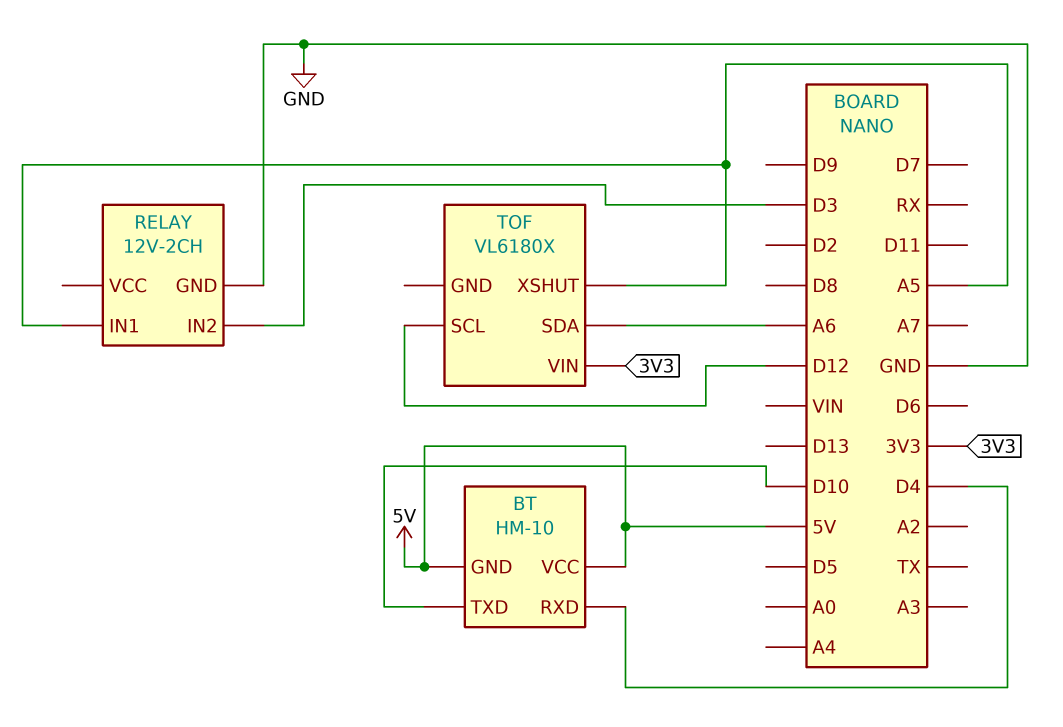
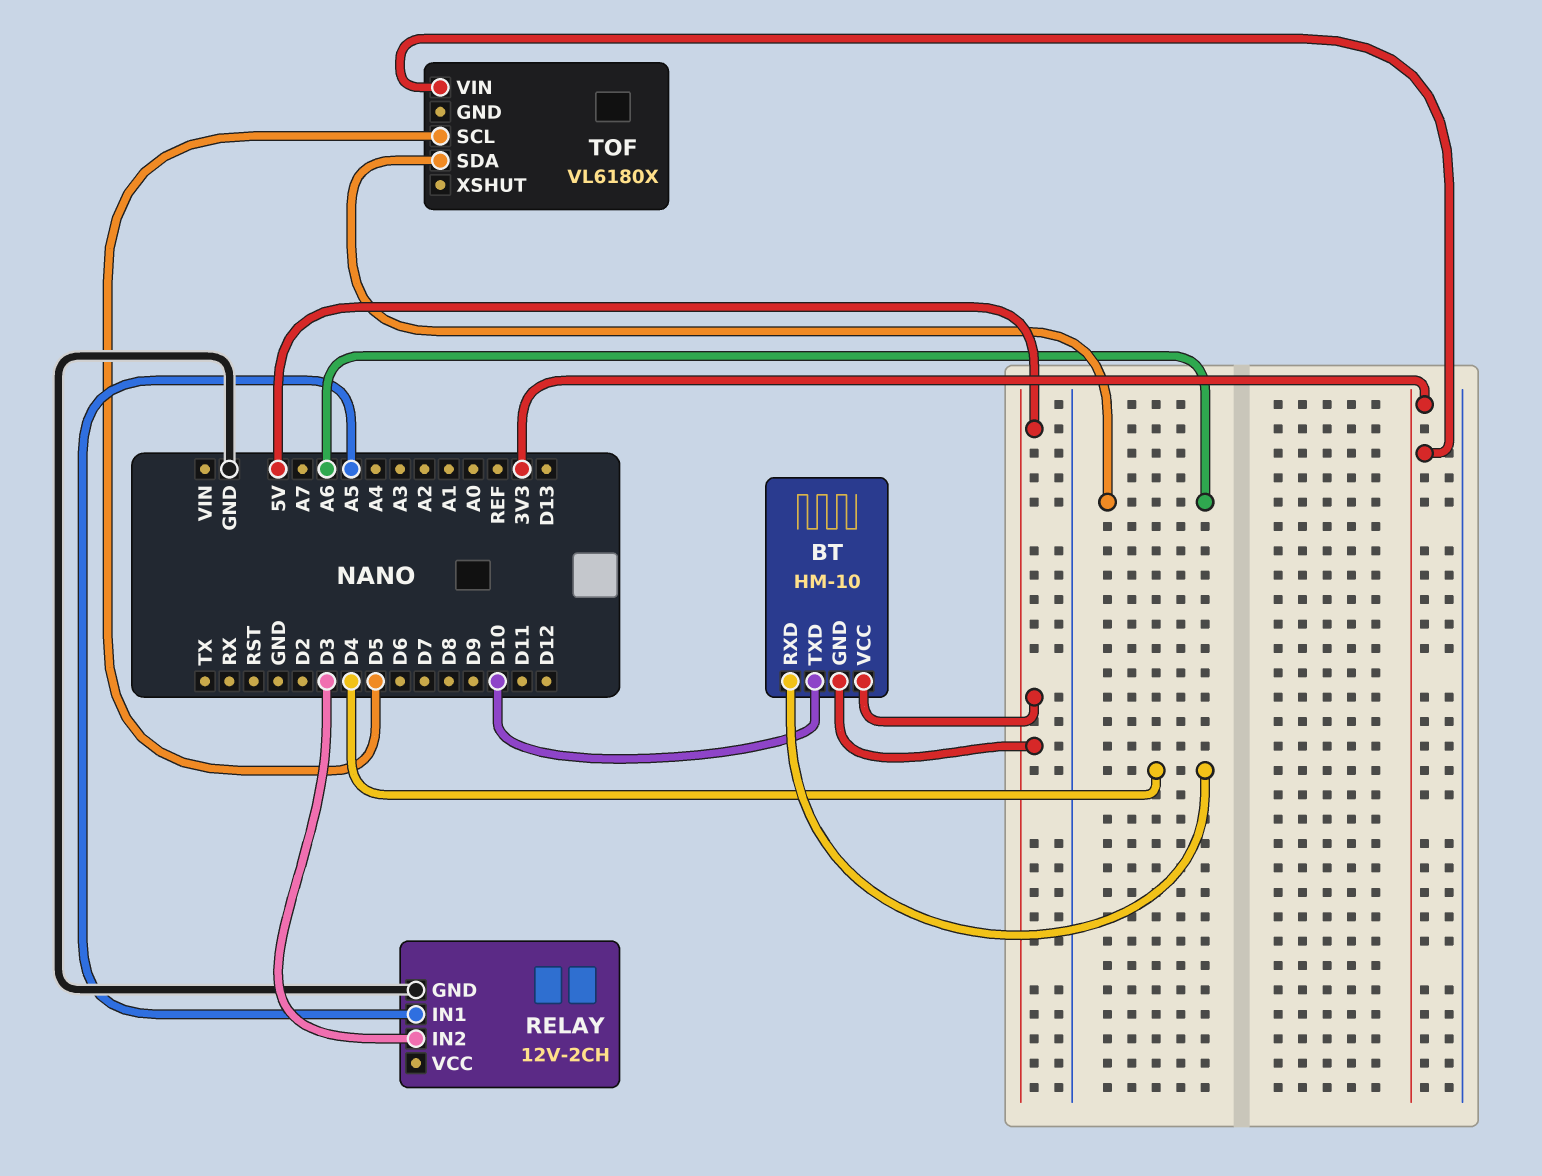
TOF pin SCL: D12 -> D5
TOF pin XSHUT: A5 -> none

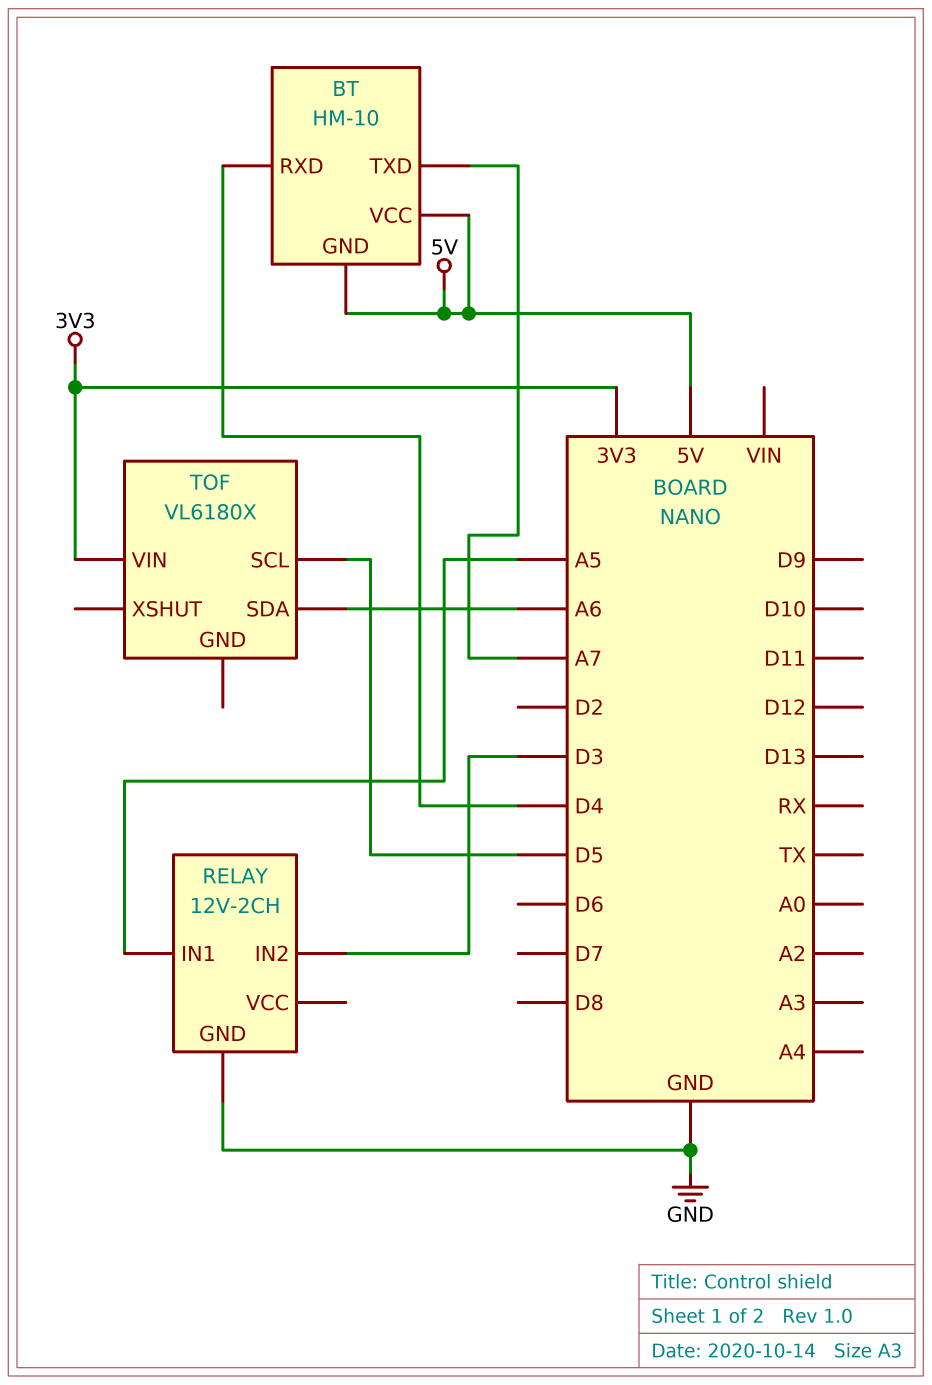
BT pin TXD: D10 -> A7

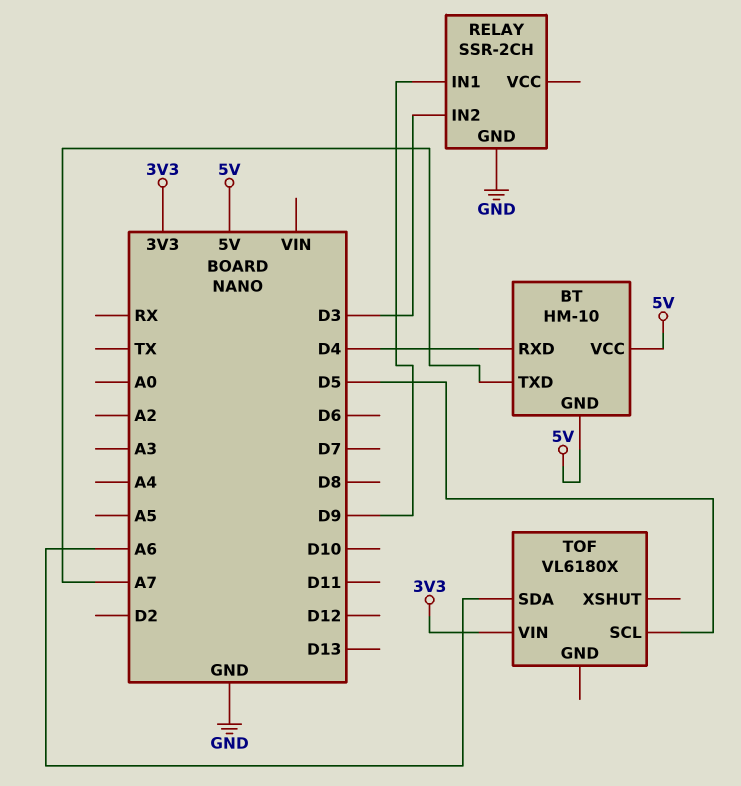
RELAY: 12V-2CH -> SSR-2CH
RELAY pin IN1: A5 -> D9

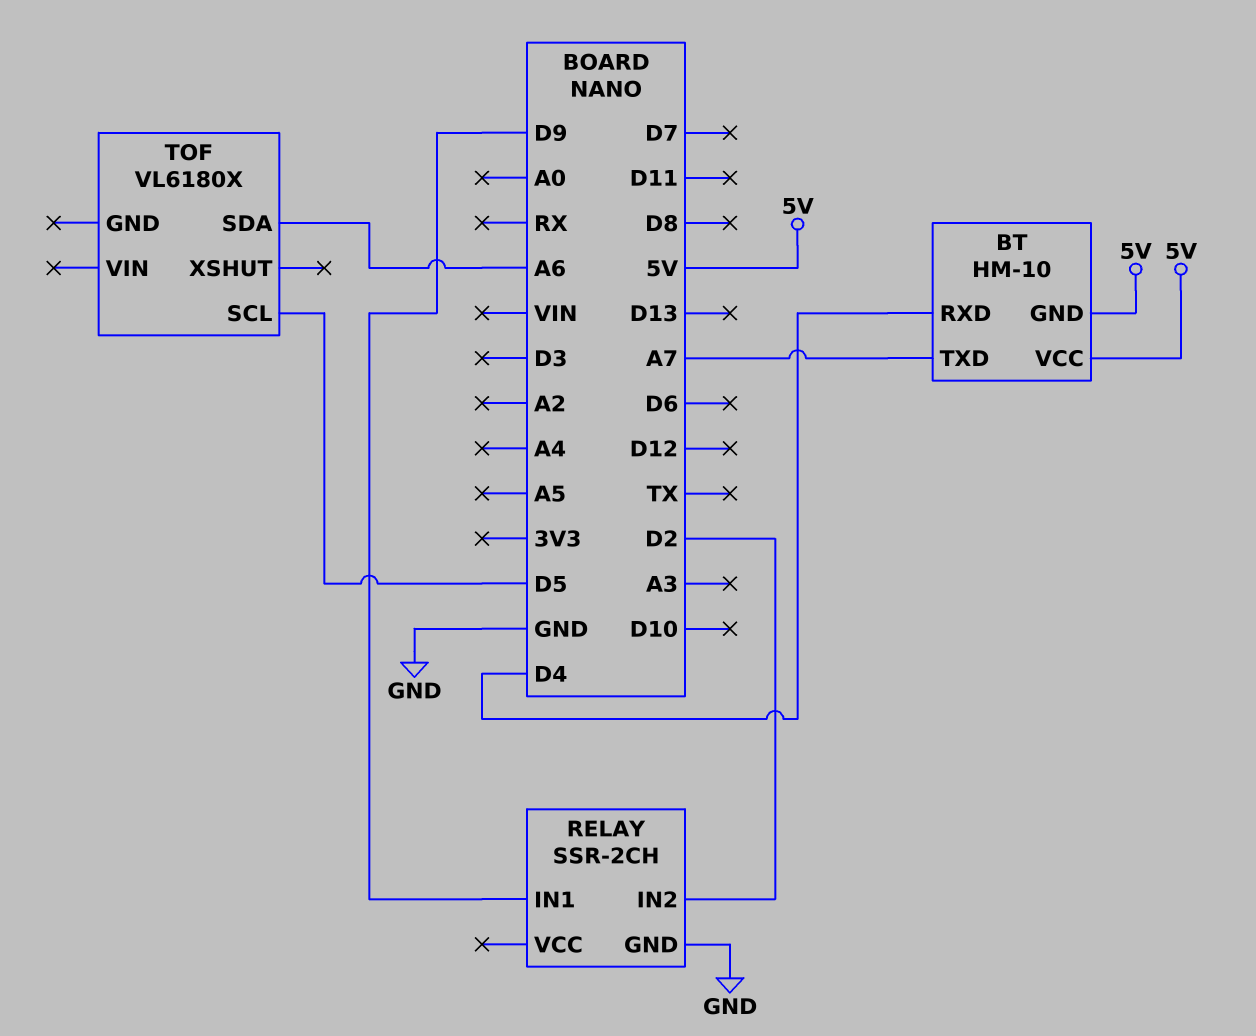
RELAY pin IN2: D3 -> D2
TOF pin VIN: 3V3 -> none

